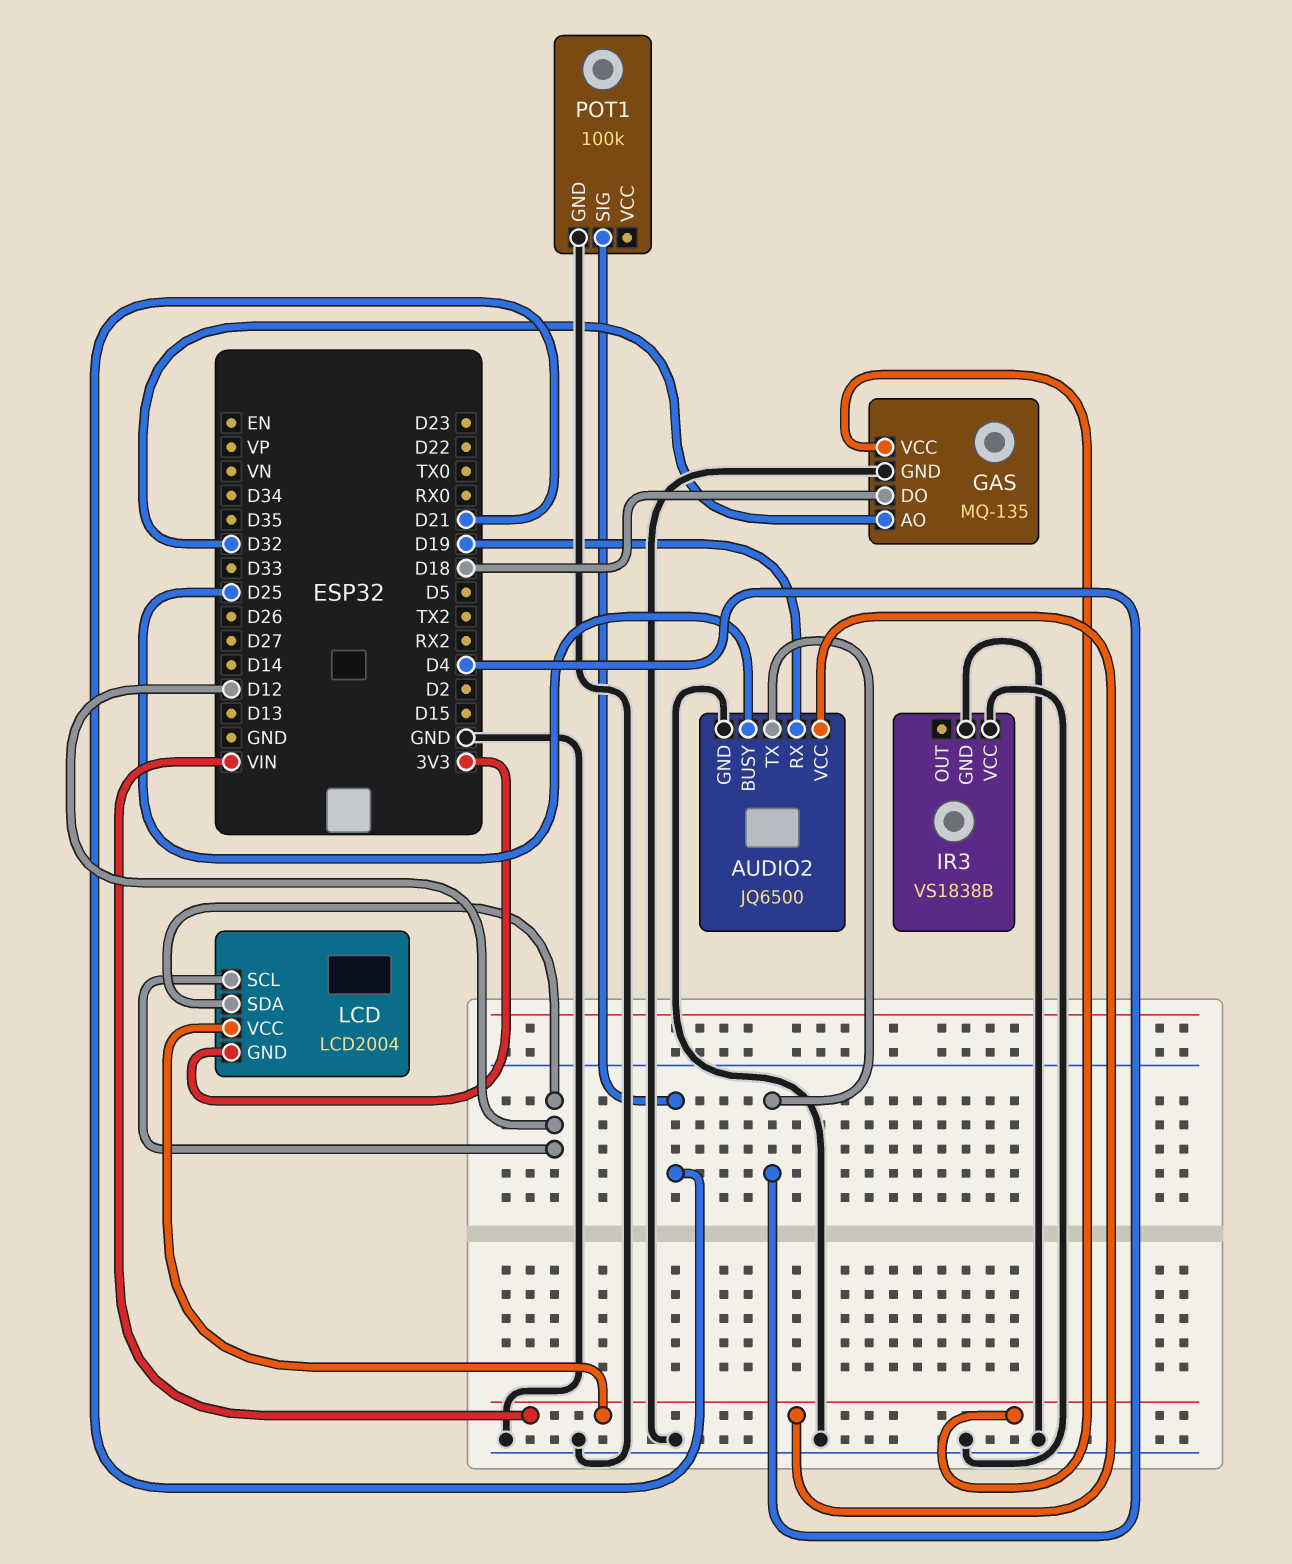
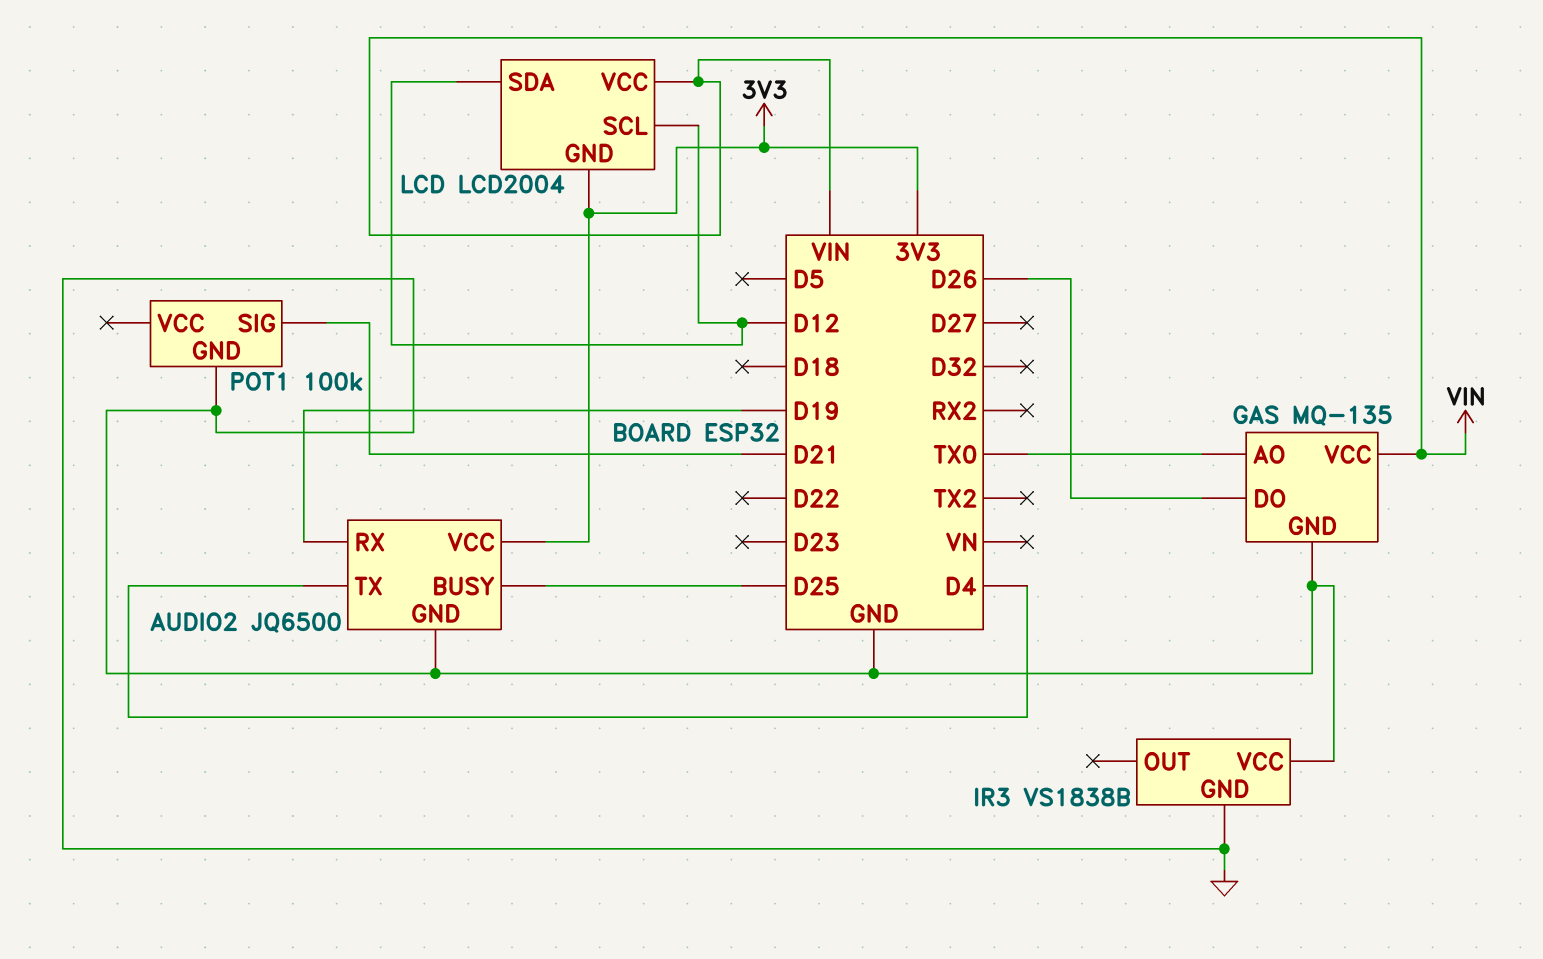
AUDIO2 pin VCC: VIN -> 3V3
GAS pin AO: D32 -> TX0
GAS pin DO: D18 -> D26

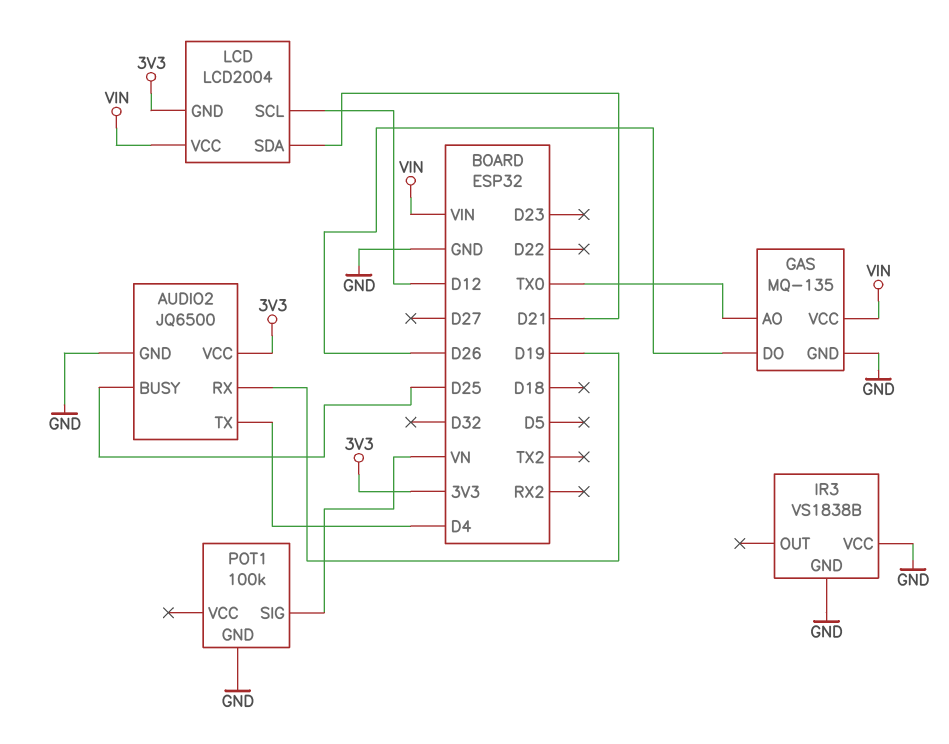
LCD pin SDA: D12 -> D21
POT1 pin SIG: D21 -> VN

